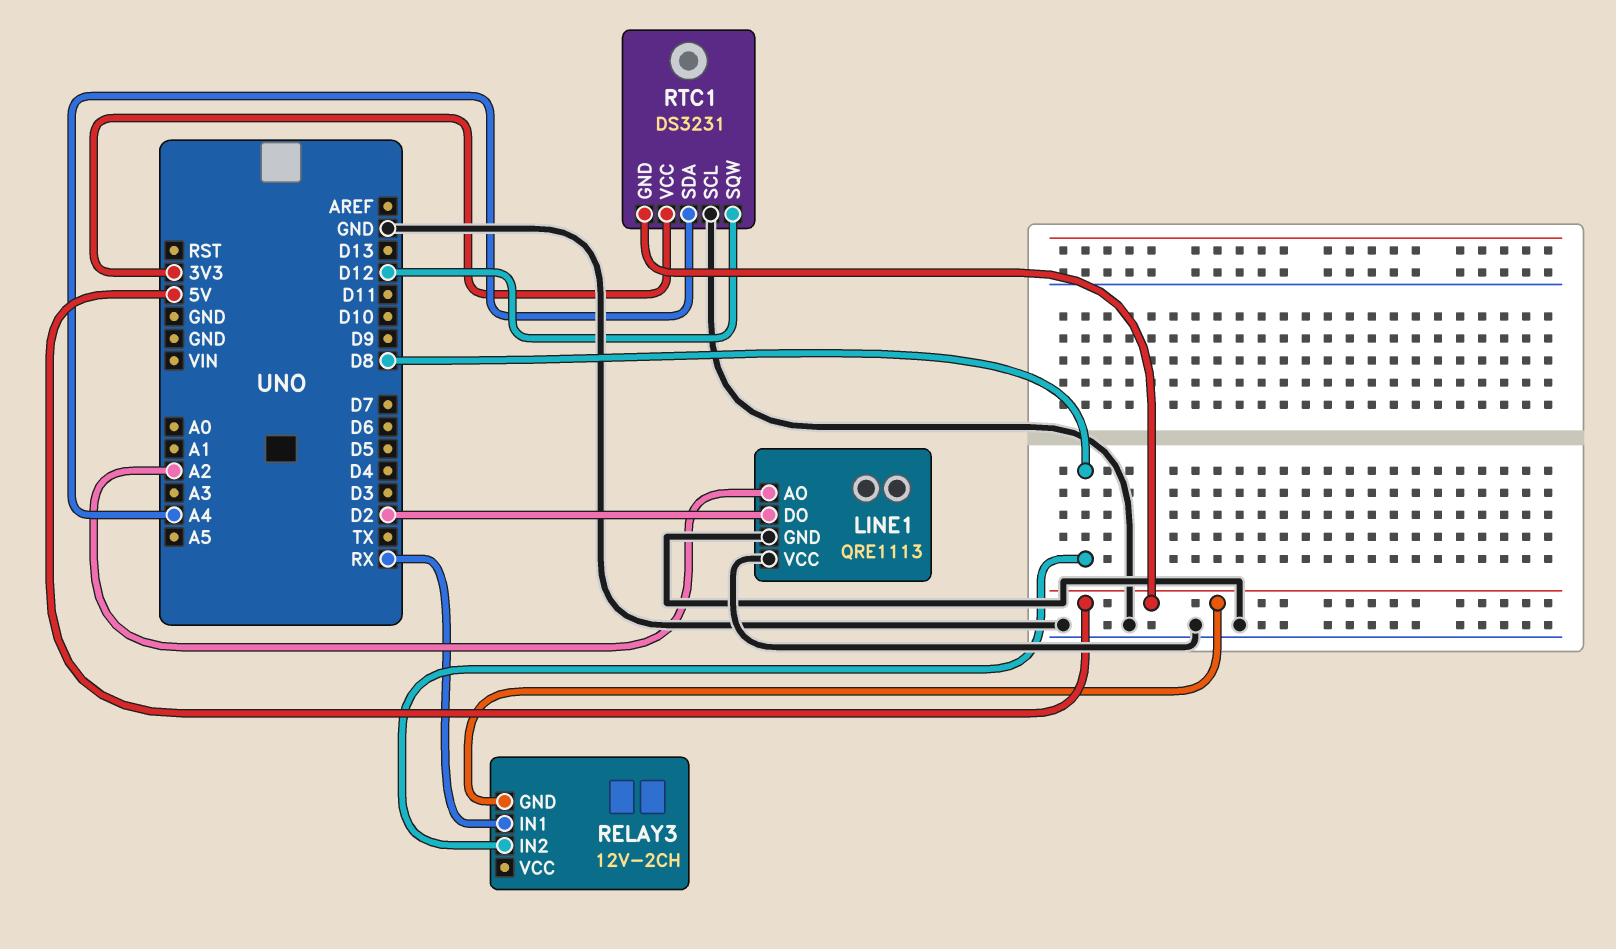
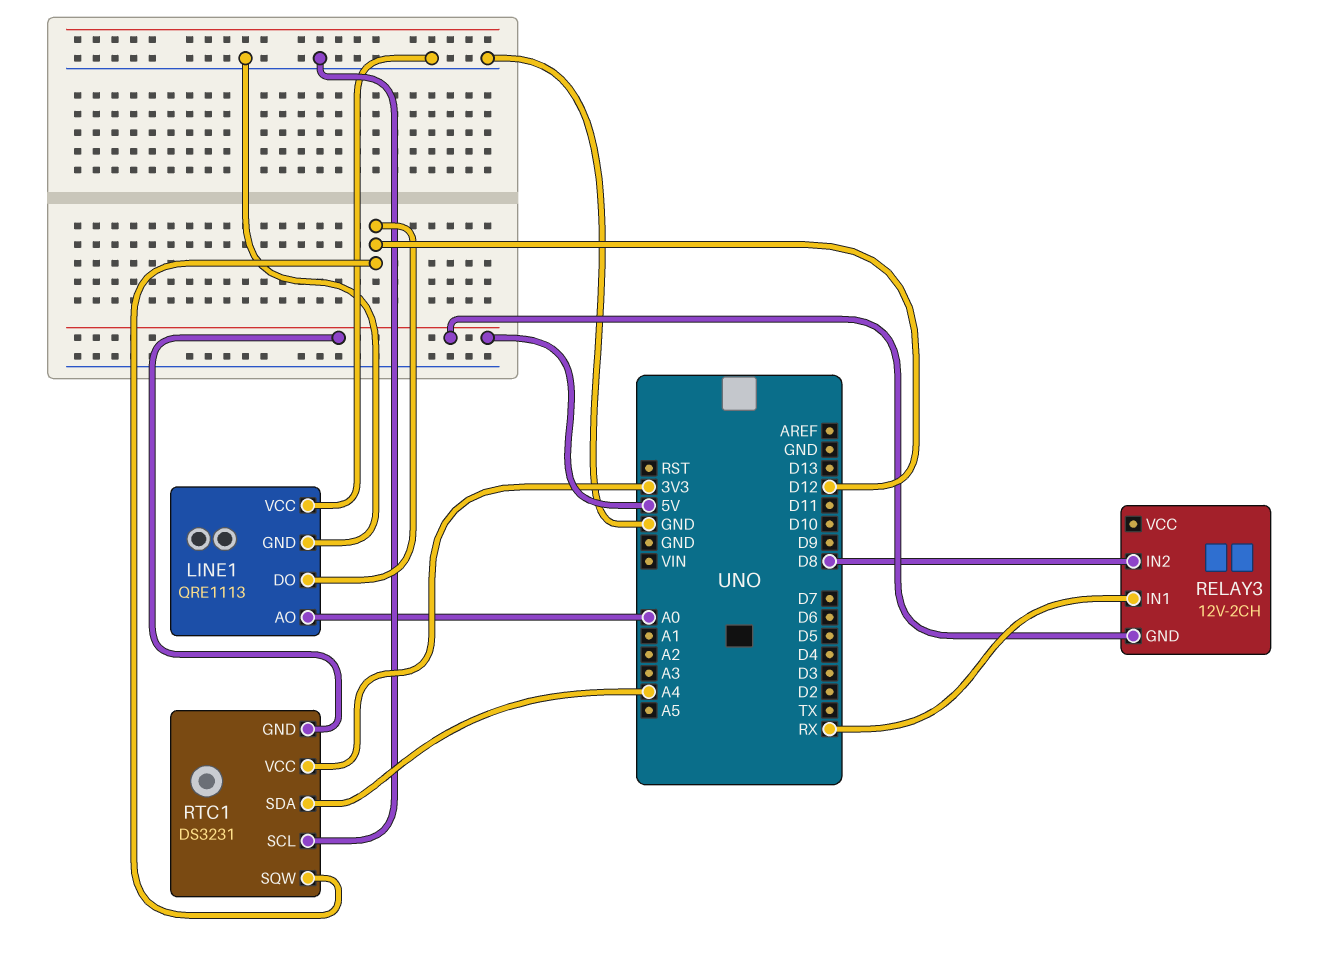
LINE1 pin AO: A2 -> A0
LINE1 pin DO: D2 -> D12

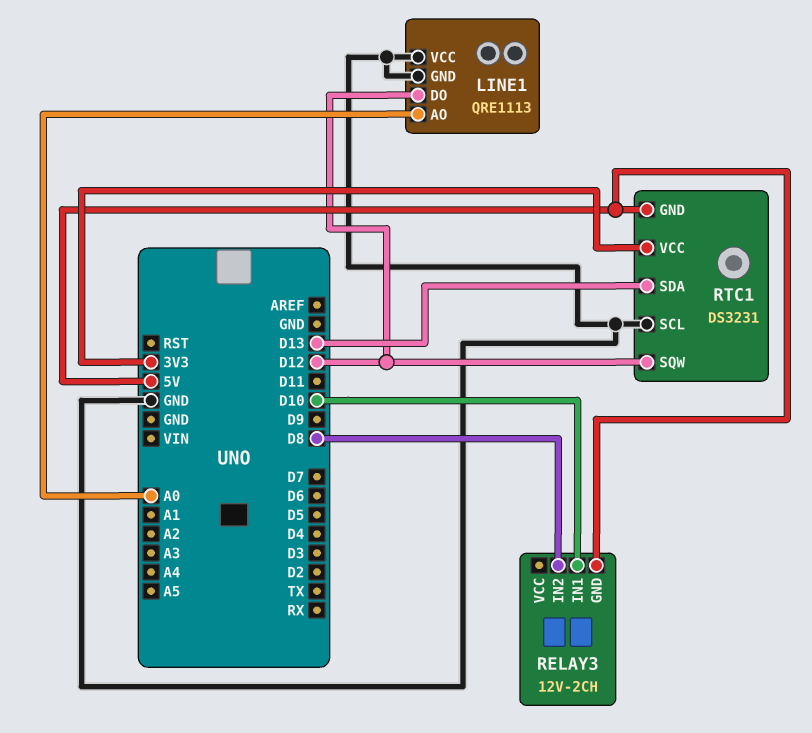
RELAY3 pin IN1: RX -> D10
RTC1 pin SDA: A4 -> D13

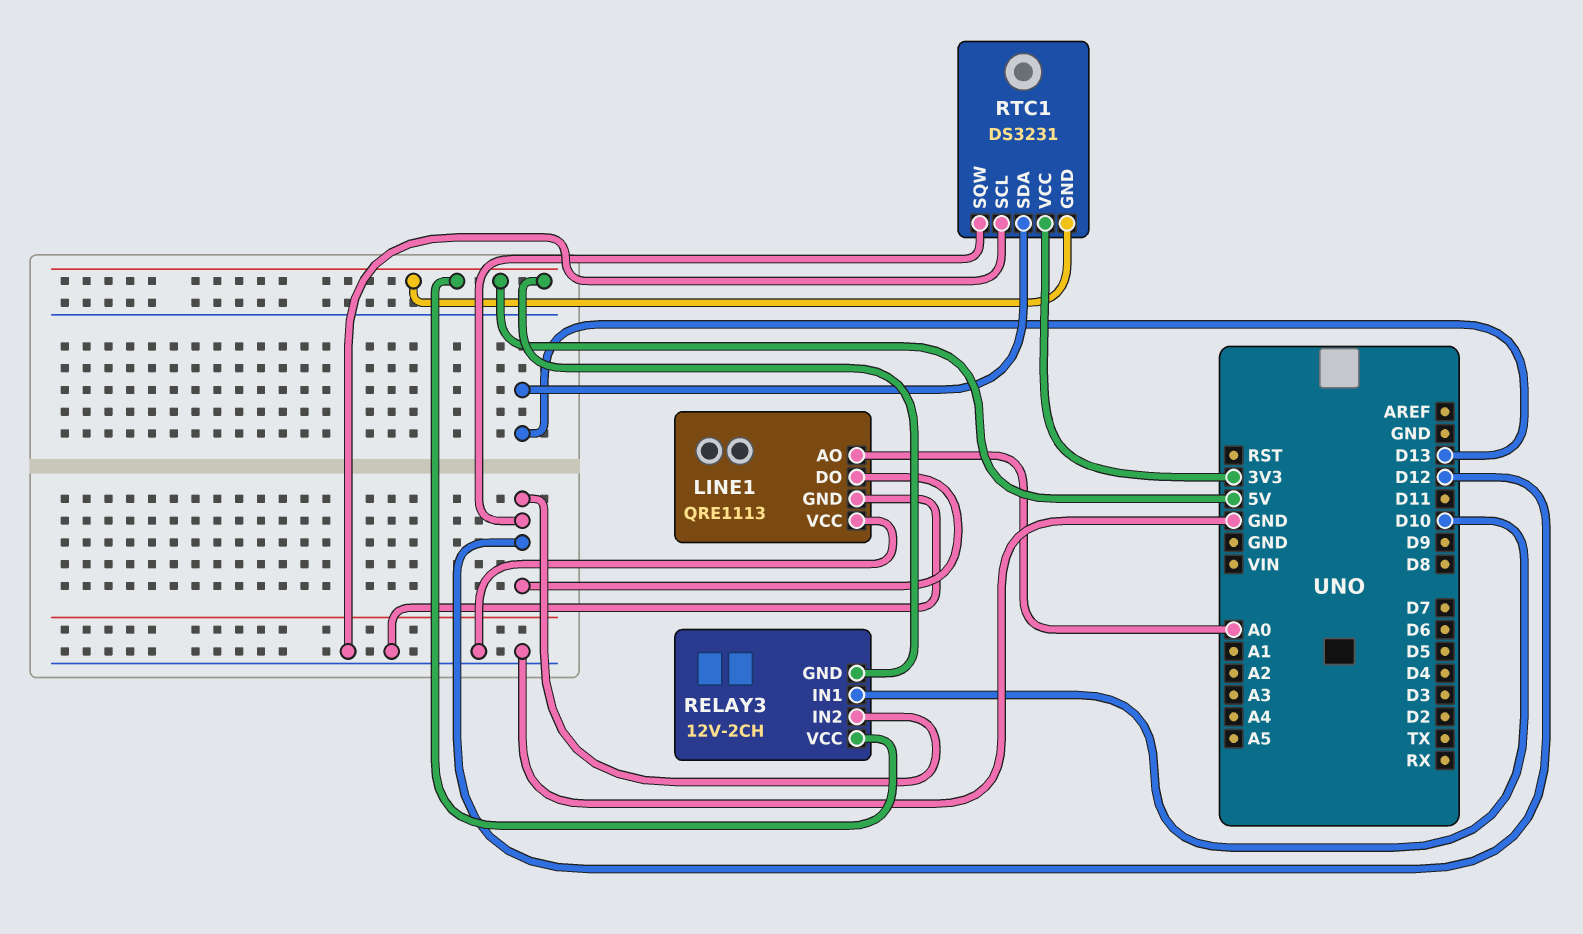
RELAY3 pin IN2: D8 -> D12
RELAY3 pin VCC: none -> 5V

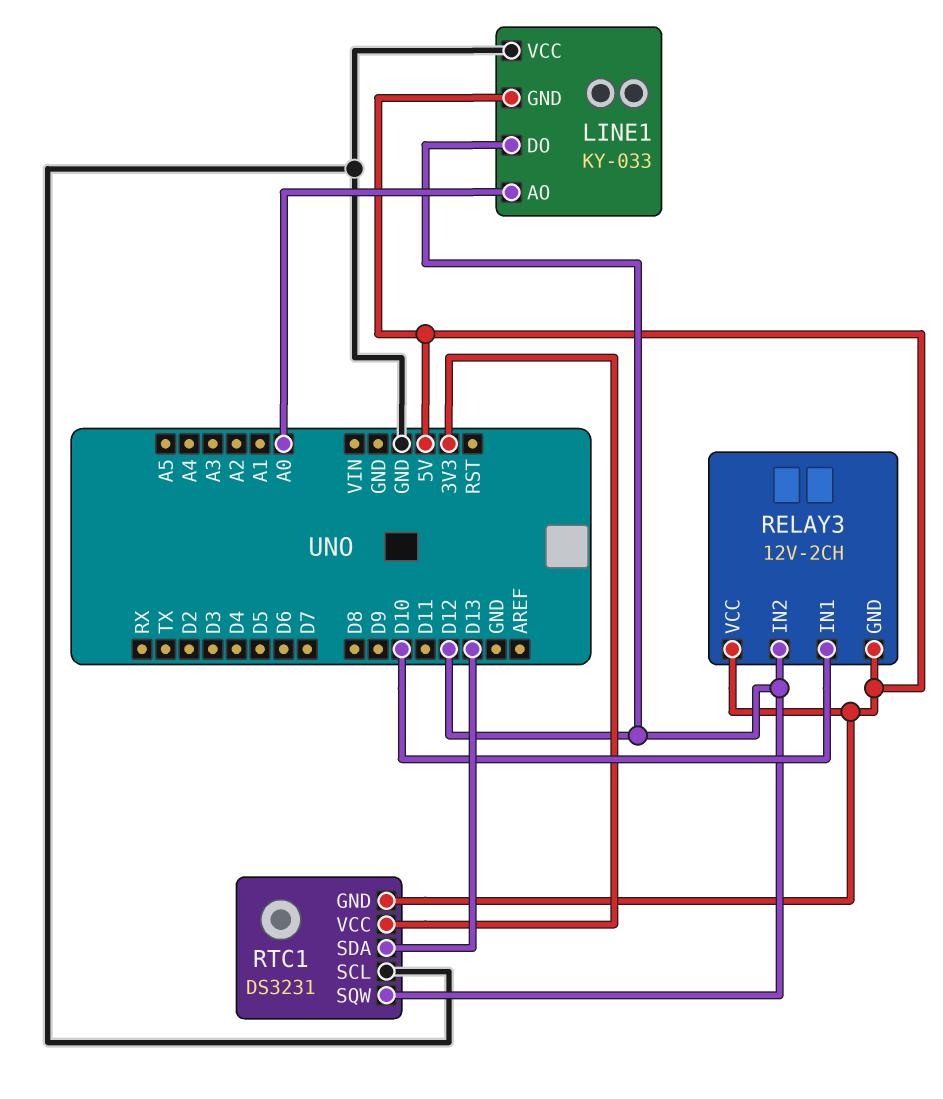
LINE1: QRE1113 -> KY-033
LINE1 pin GND: GND -> 5V

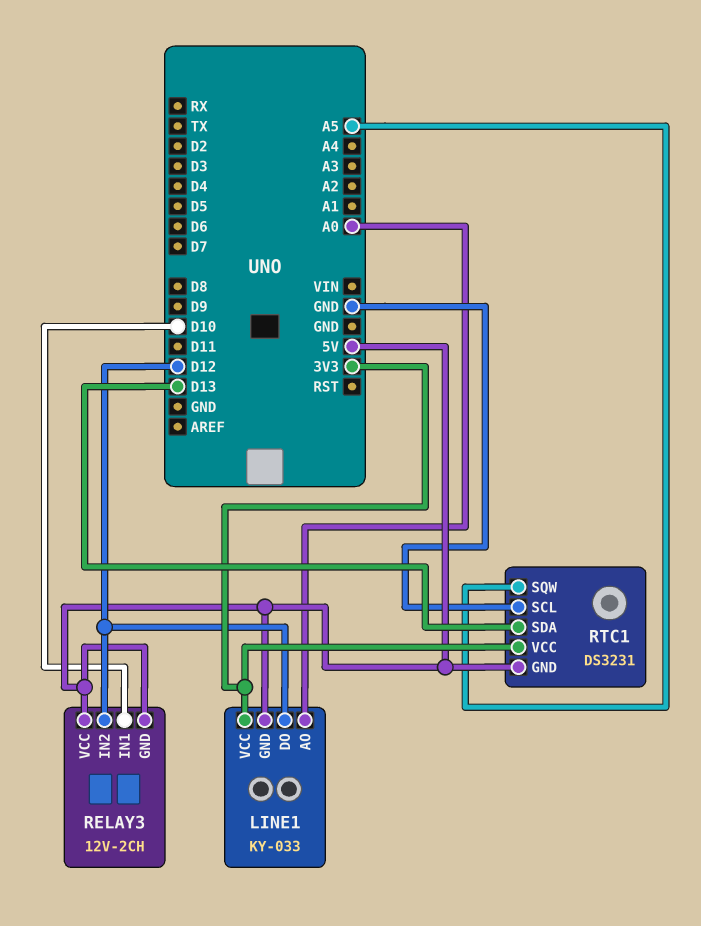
LINE1 pin VCC: GND -> 3V3
RTC1 pin SQW: D12 -> A5

